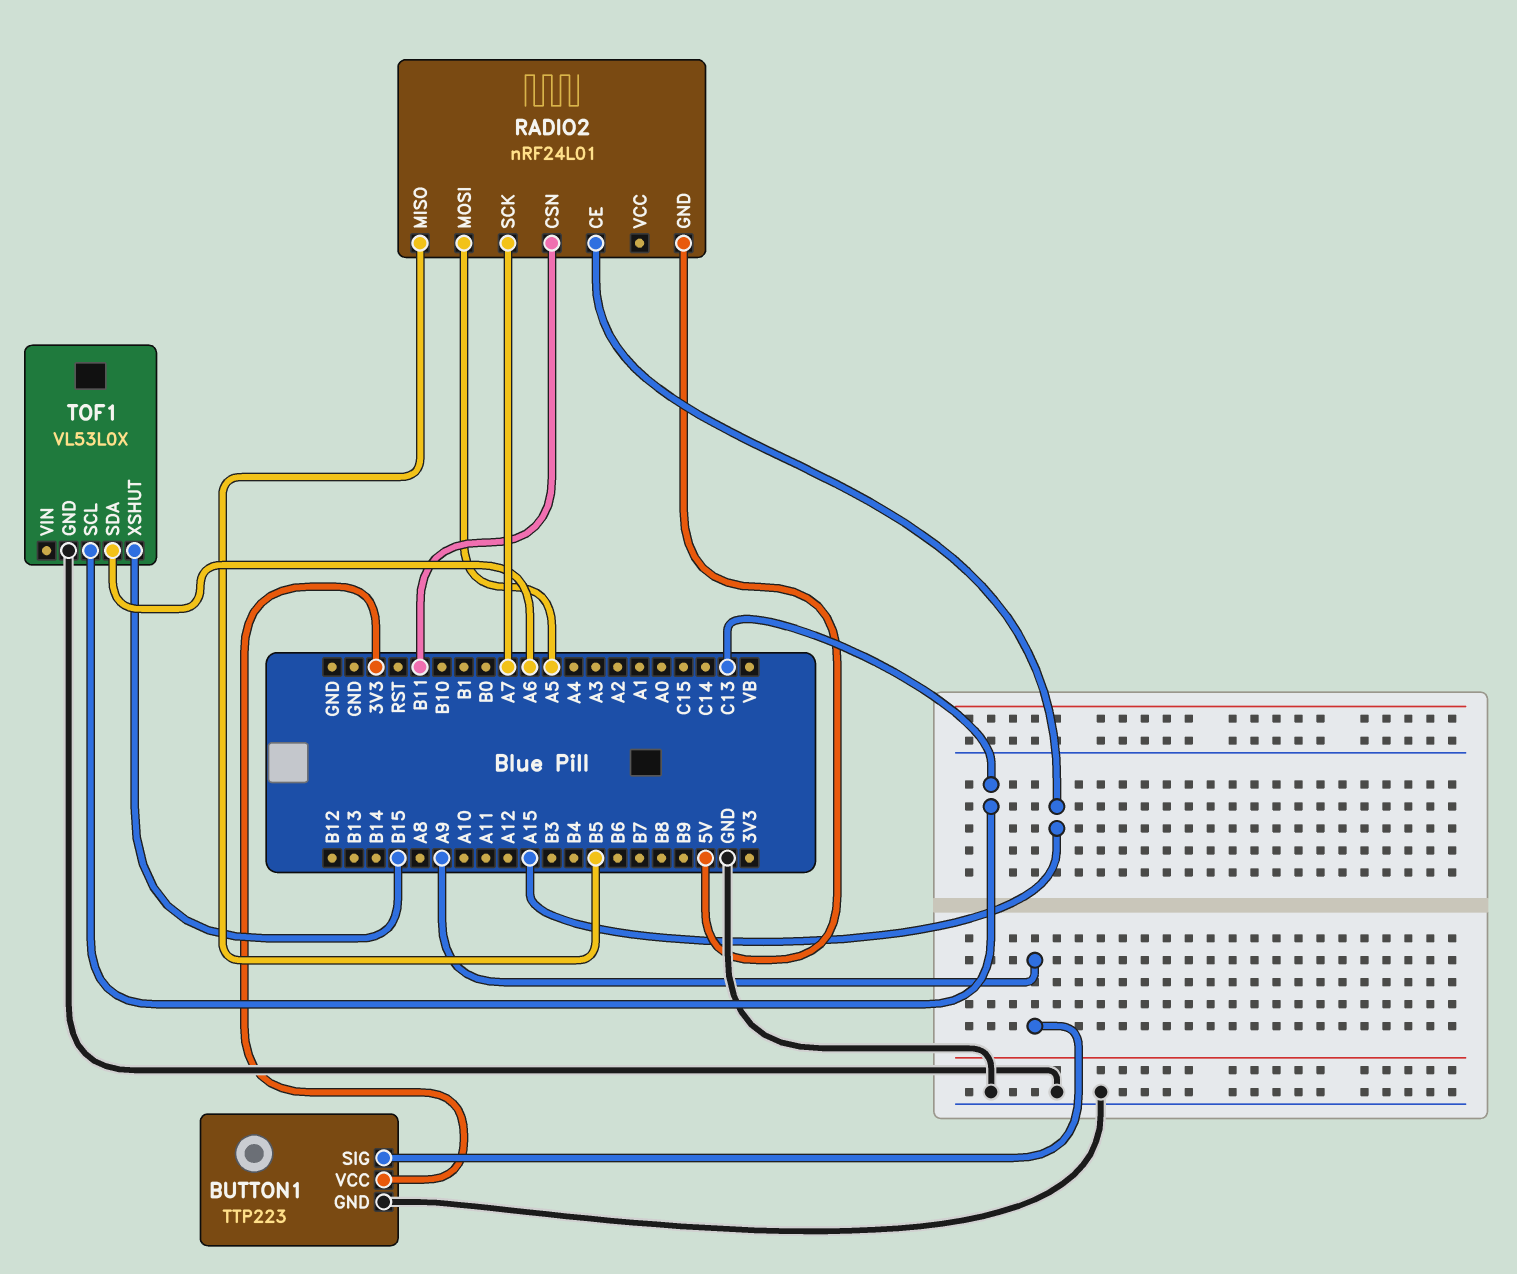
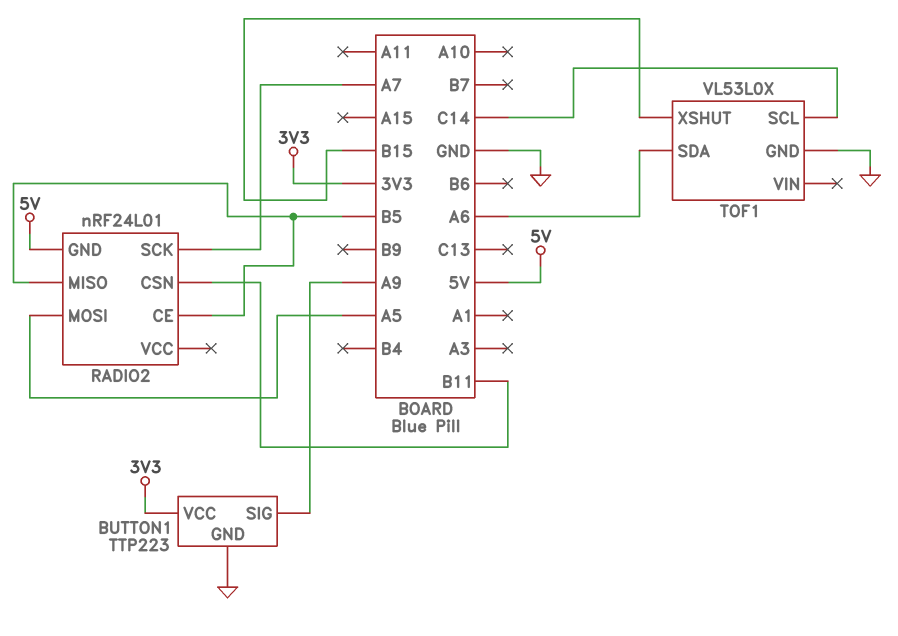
RADIO2 pin CE: A15 -> B5
TOF1 pin SCL: C13 -> C14

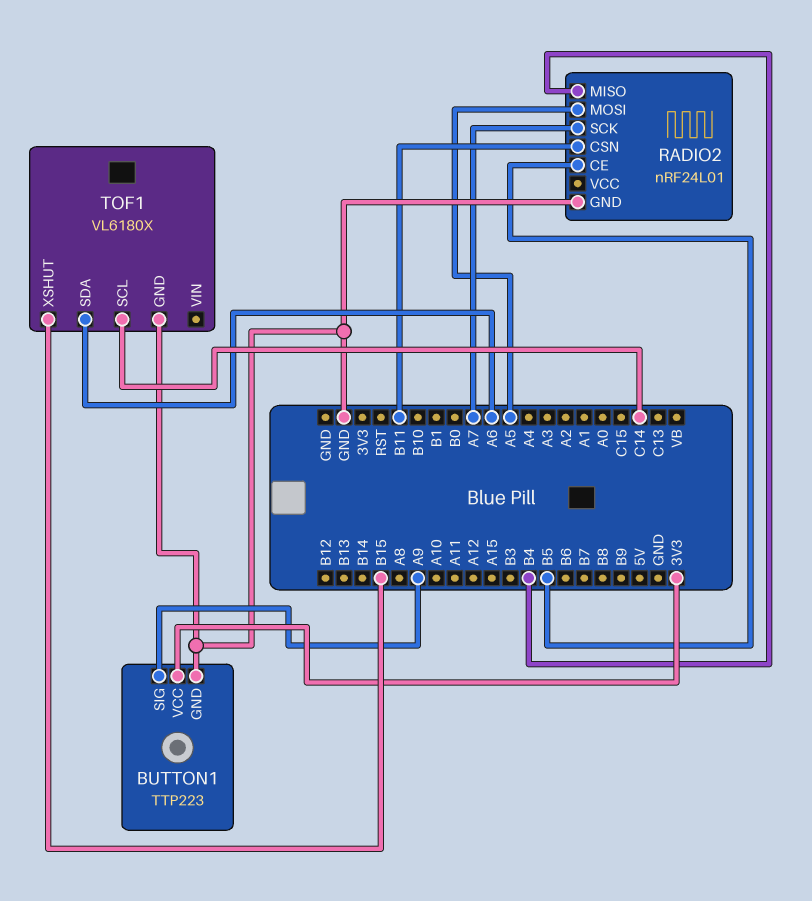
RADIO2 pin GND: 5V -> GND
RADIO2 pin MISO: B5 -> B4
TOF1: VL53L0X -> VL6180X

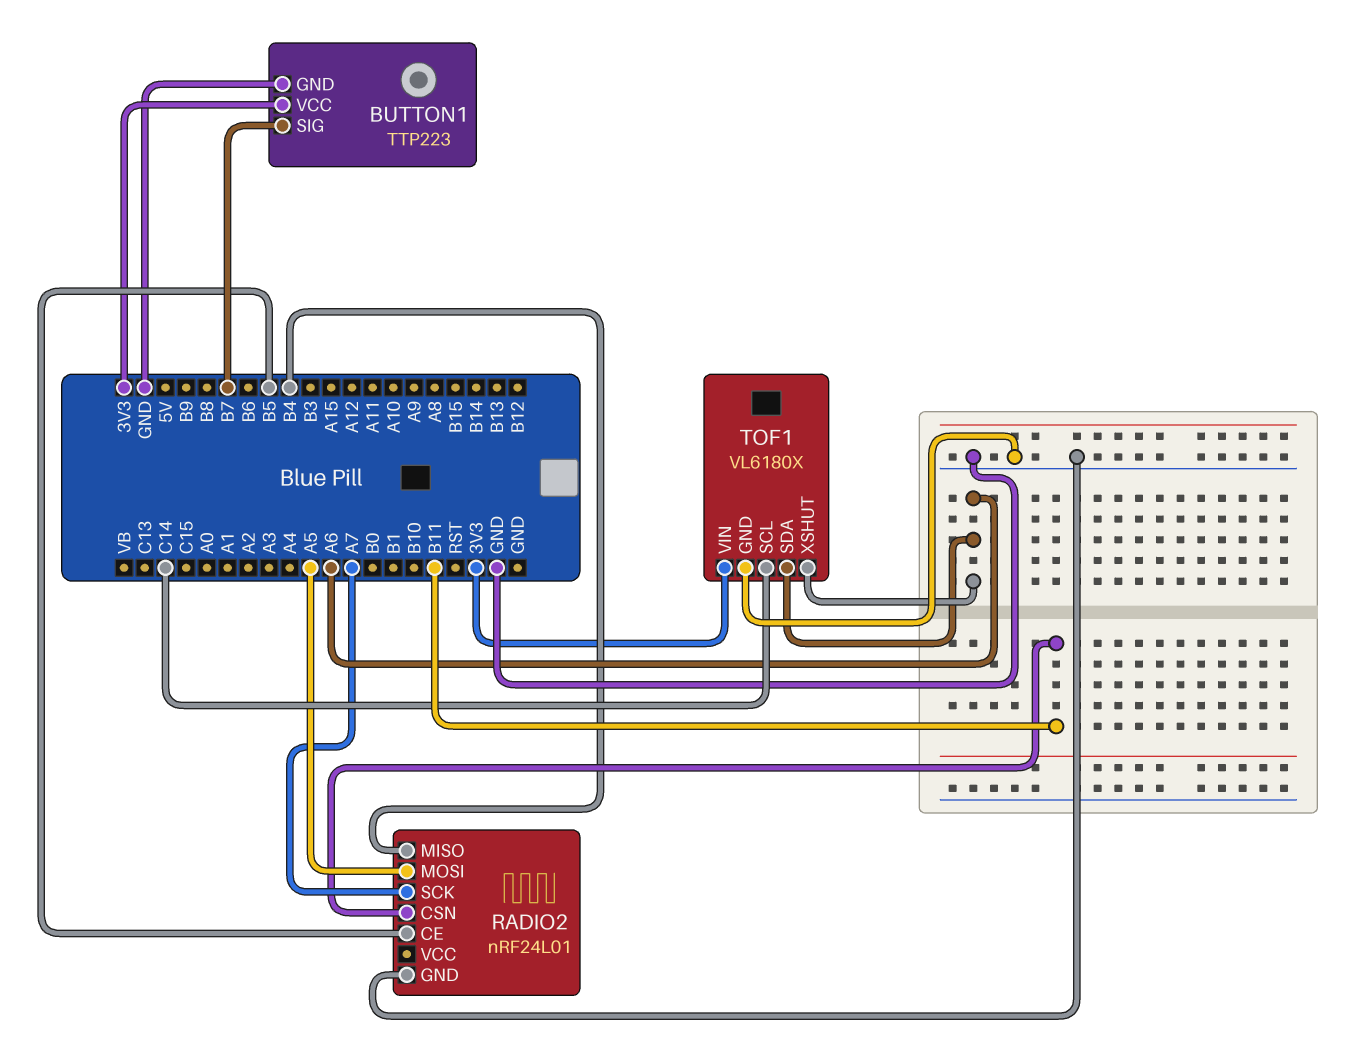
BUTTON1 pin SIG: A9 -> B7
TOF1 pin VIN: none -> 3V3
TOF1 pin XSHUT: B15 -> A6

